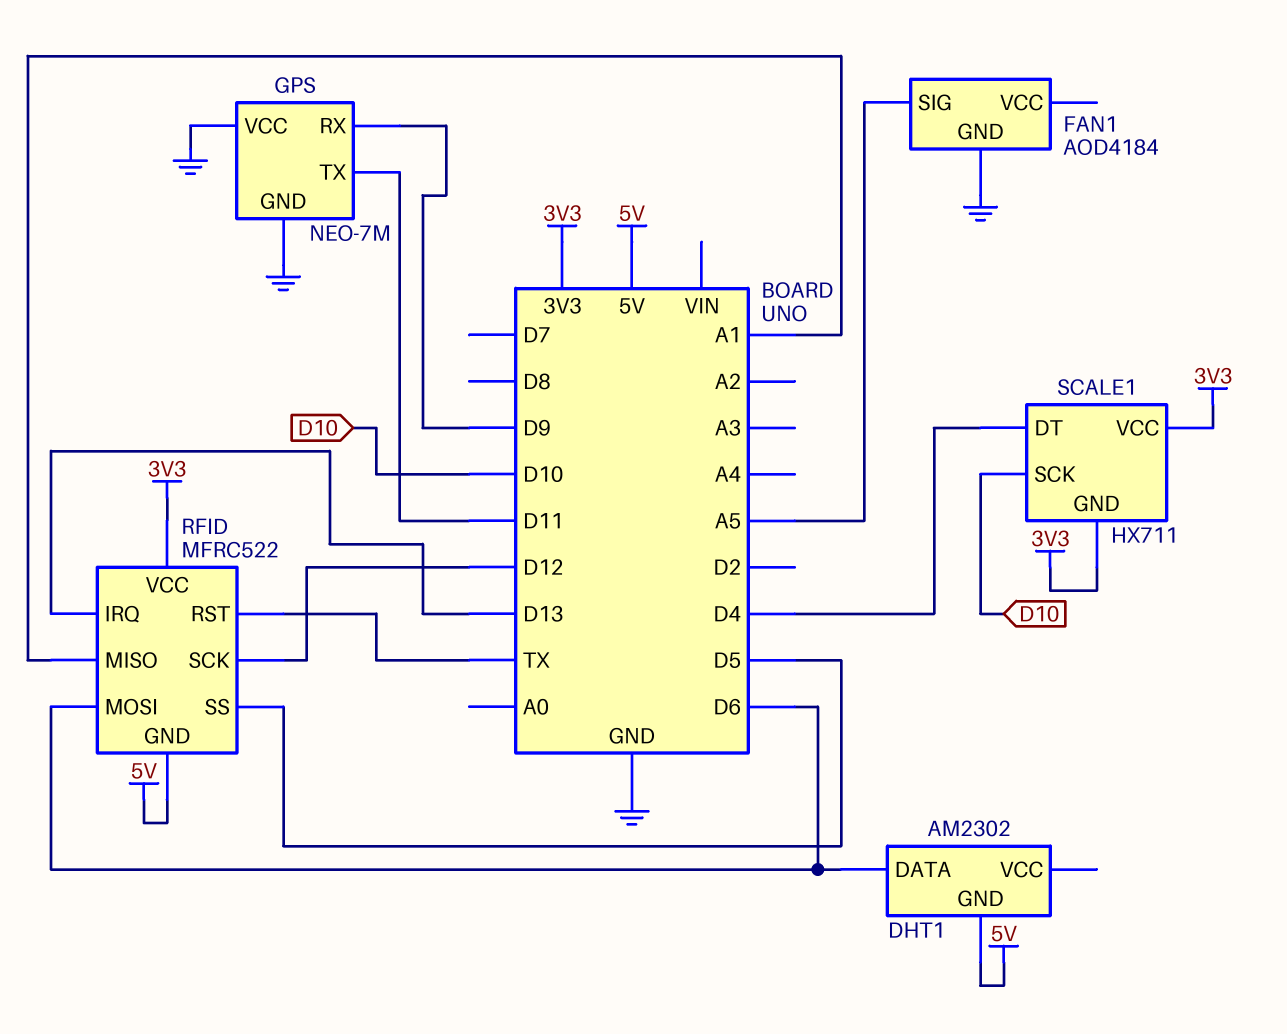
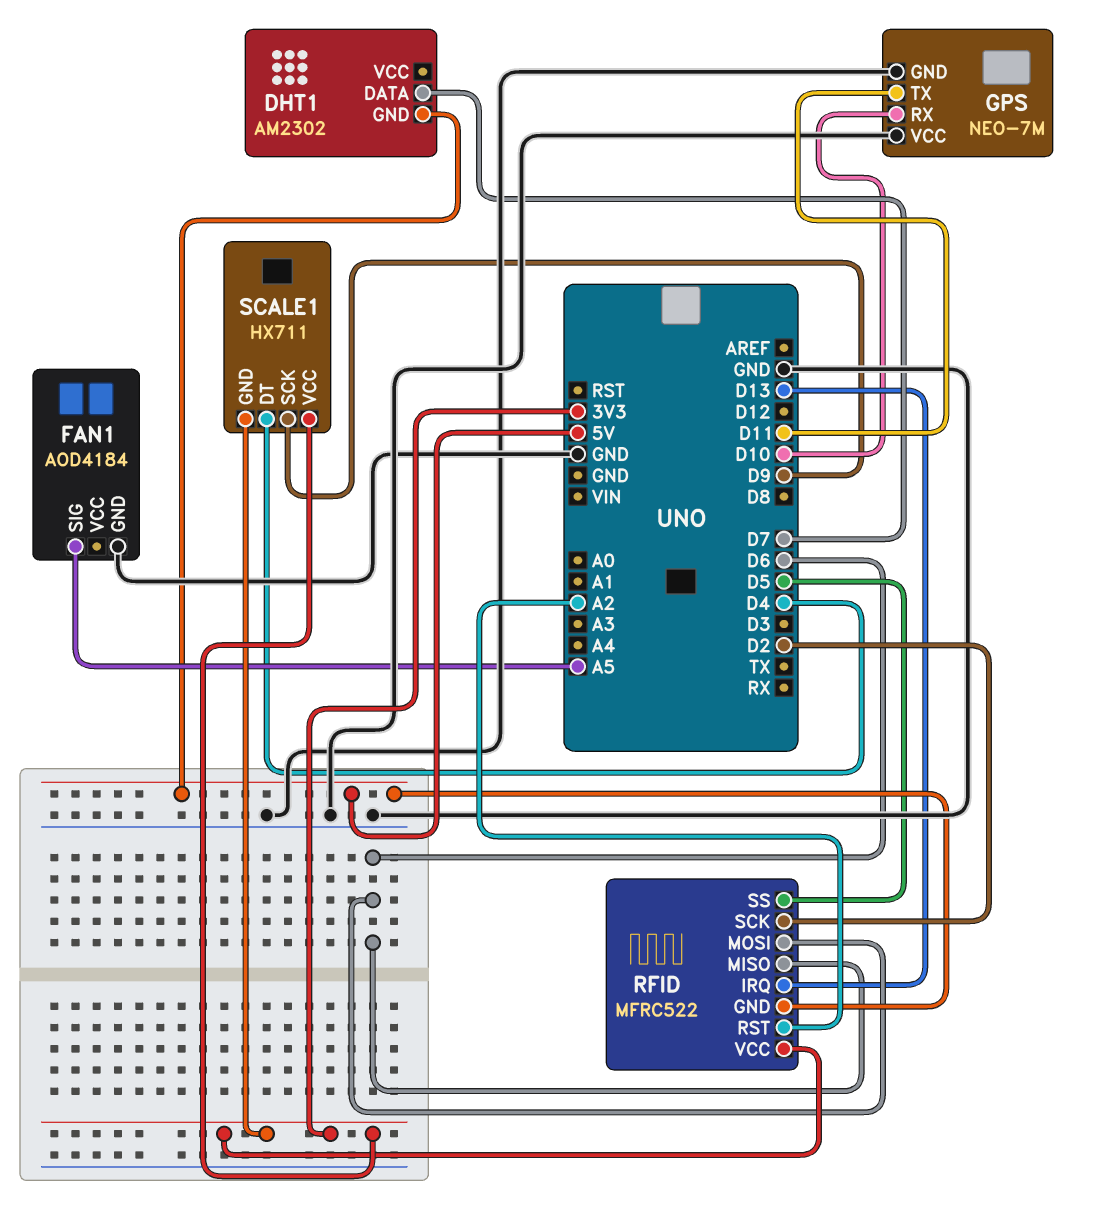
DHT1 pin DATA: D6 -> D7
GPS pin RX: D9 -> D10
RFID pin MISO: A1 -> D6
RFID pin RST: TX -> A2
RFID pin SCK: D12 -> D2
SCALE1 pin SCK: D10 -> D9

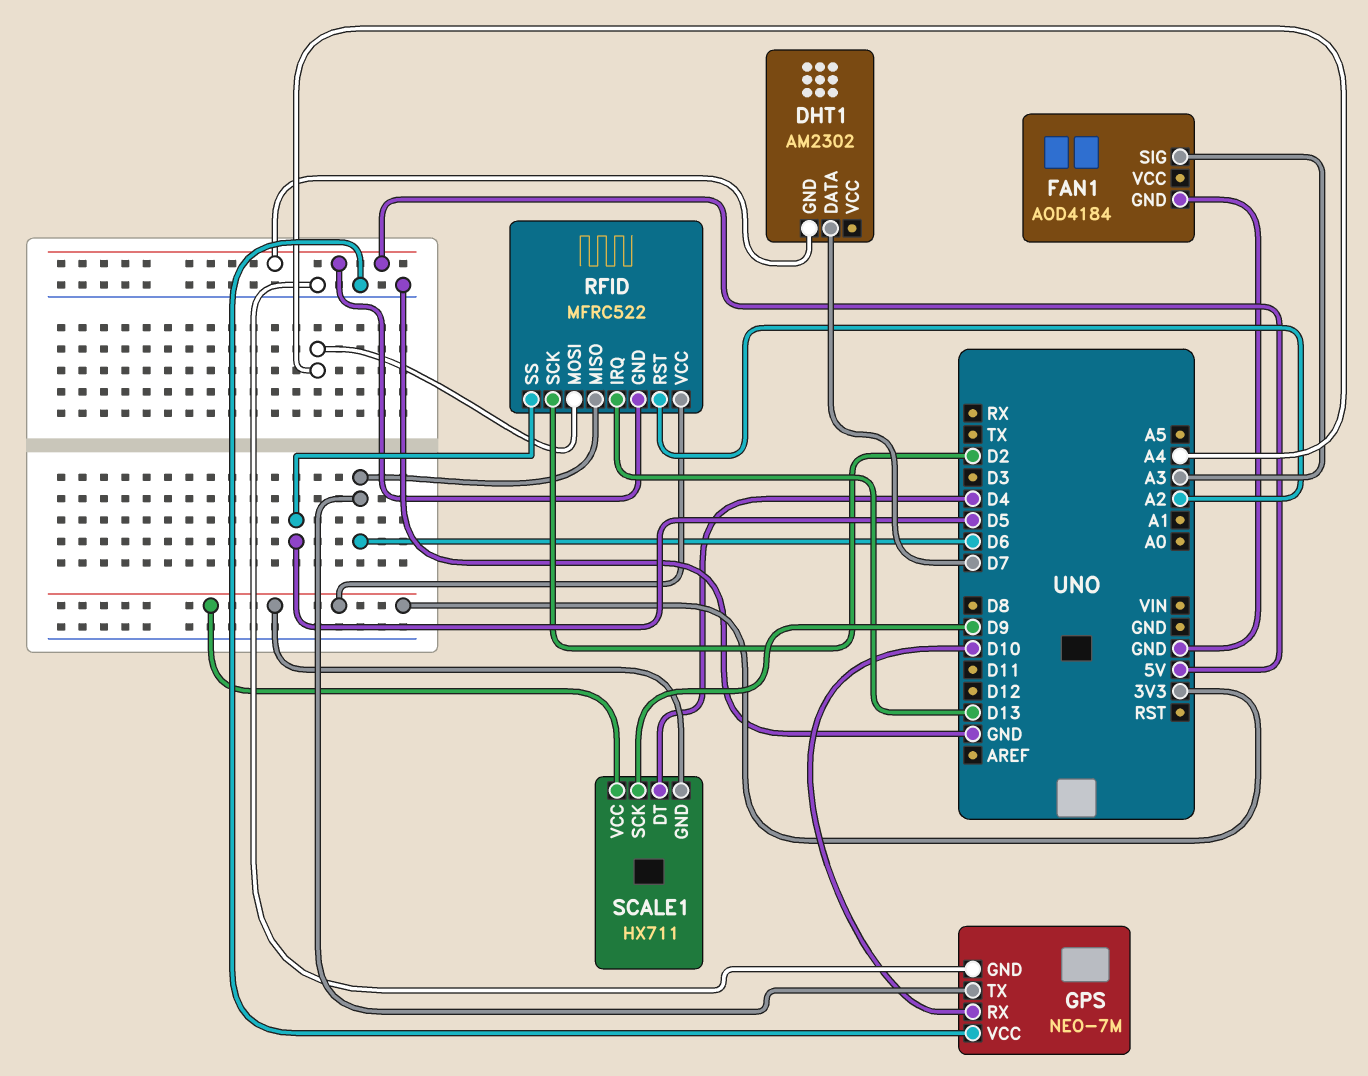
FAN1 pin SIG: A5 -> A3
GPS pin TX: D11 -> D6
RFID pin MOSI: D6 -> A4

